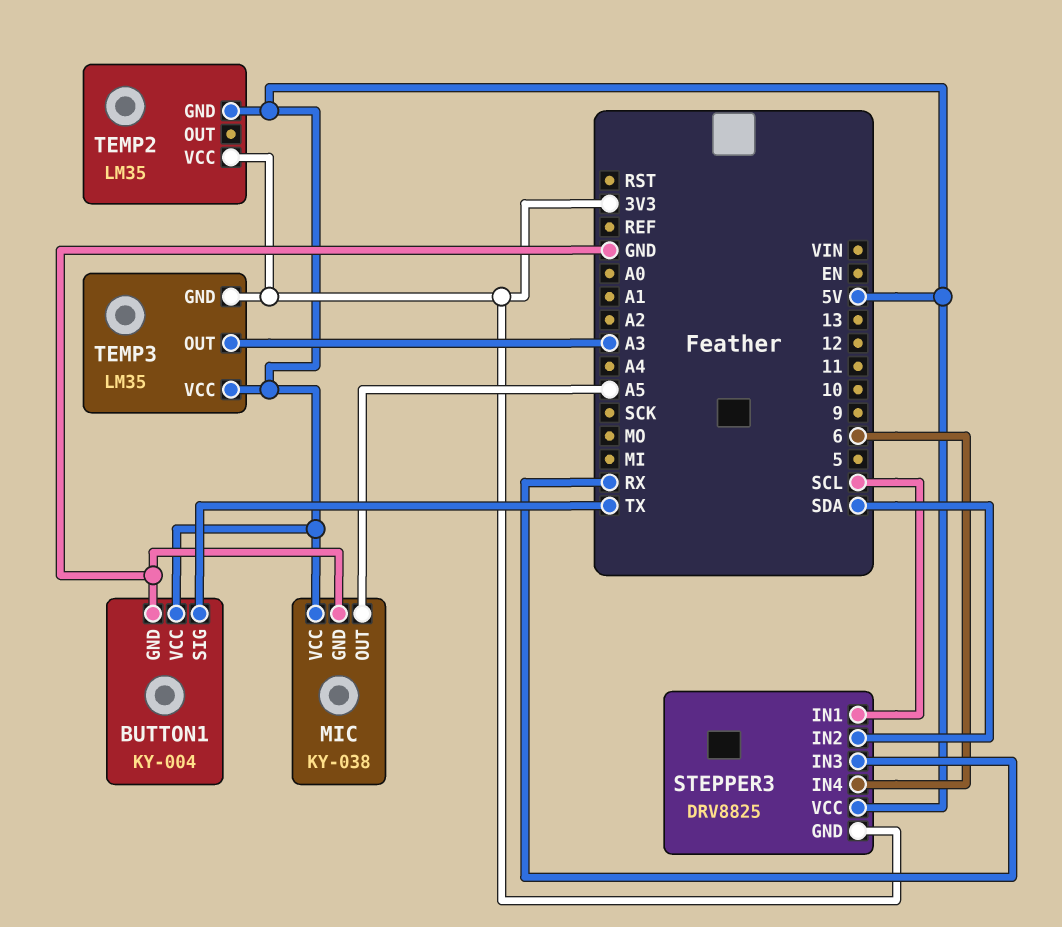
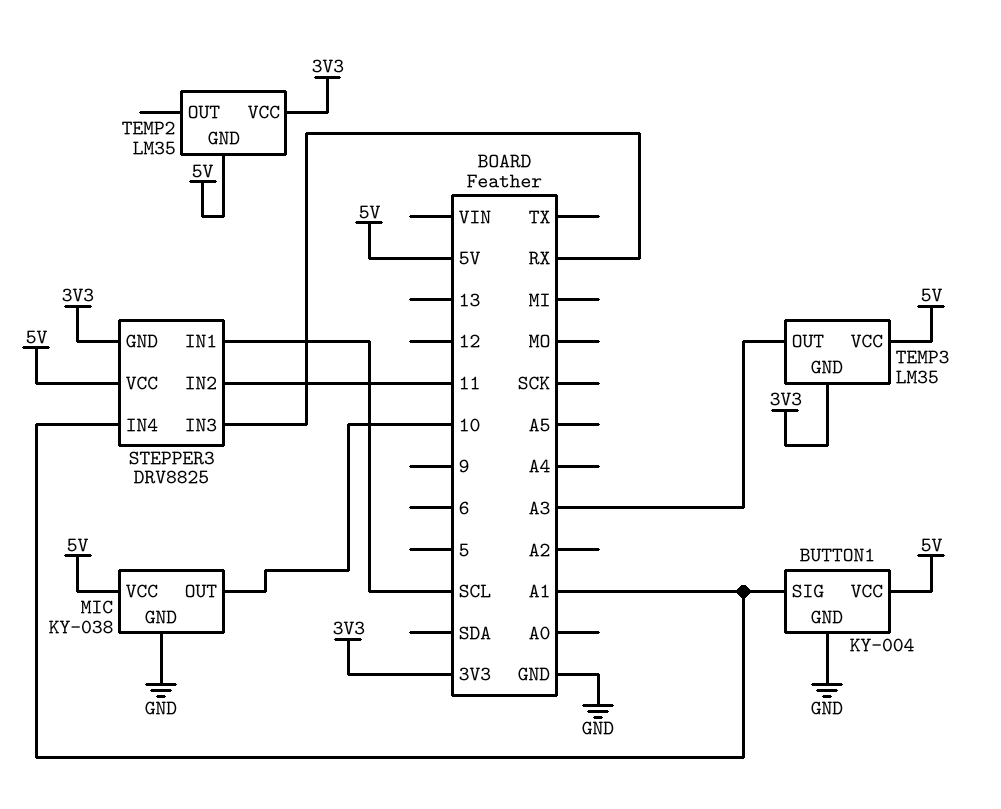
BUTTON1 pin SIG: TX -> A1
MIC pin OUT: A5 -> 10
STEPPER3 pin IN2: SDA -> 11
STEPPER3 pin IN4: 6 -> A1

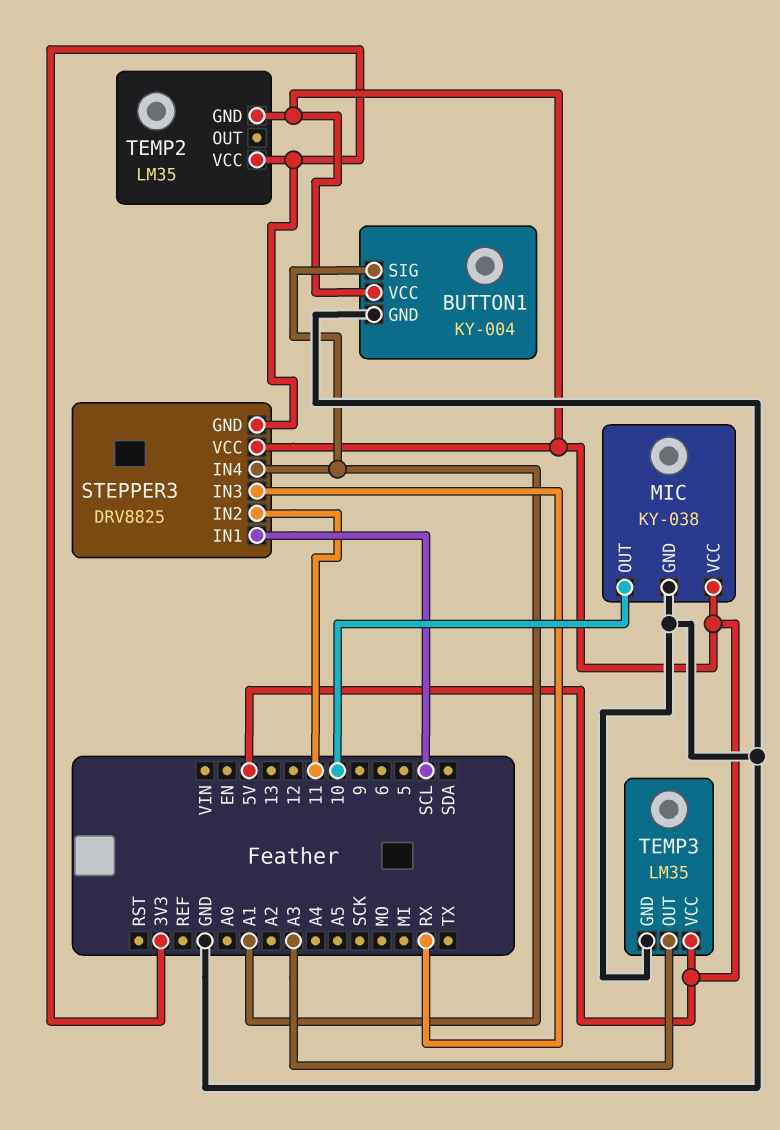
TEMP3 pin GND: 3V3 -> GND

